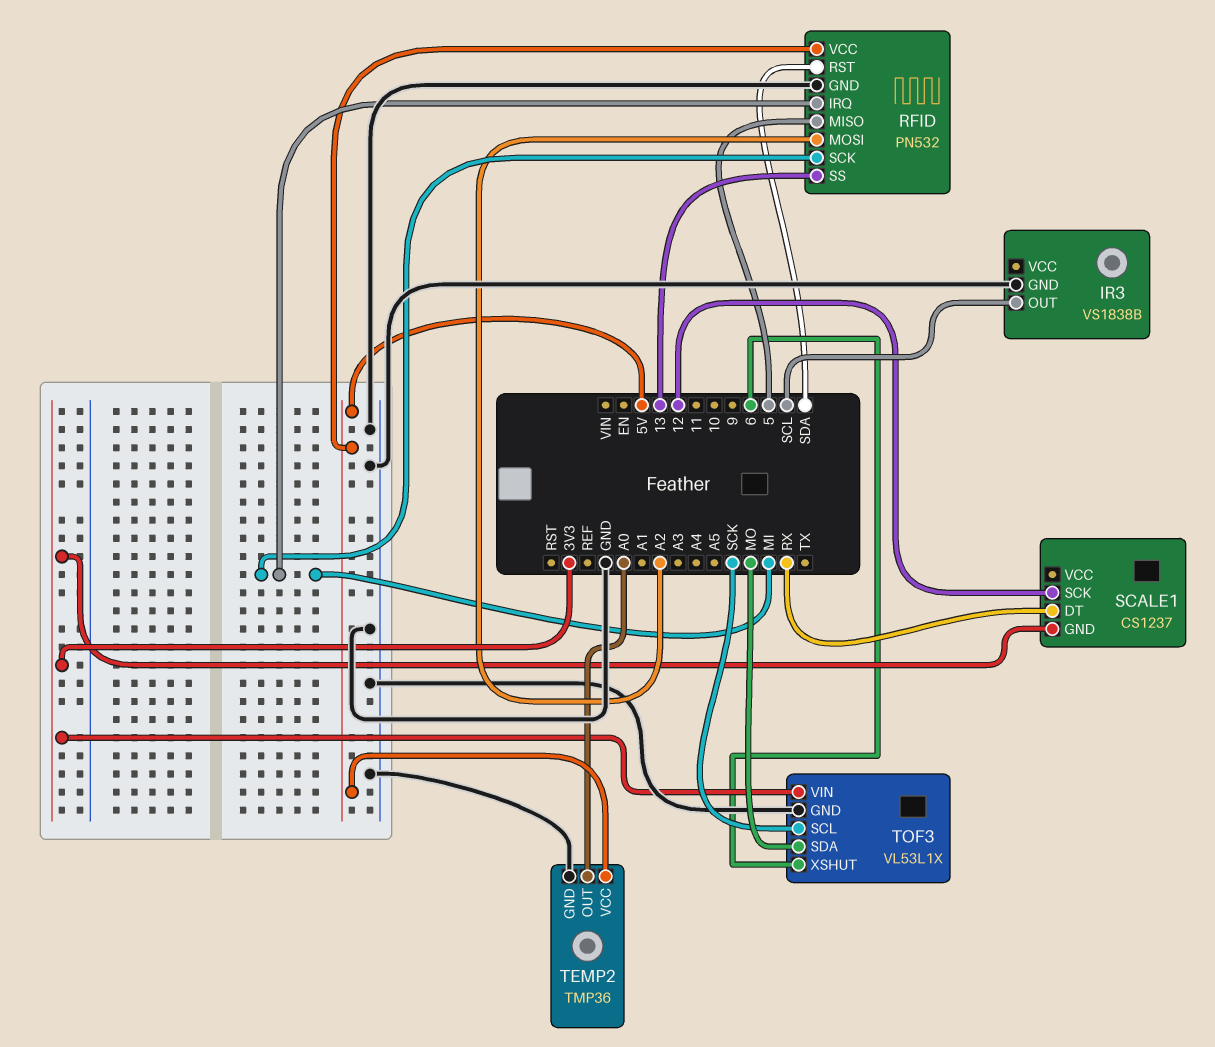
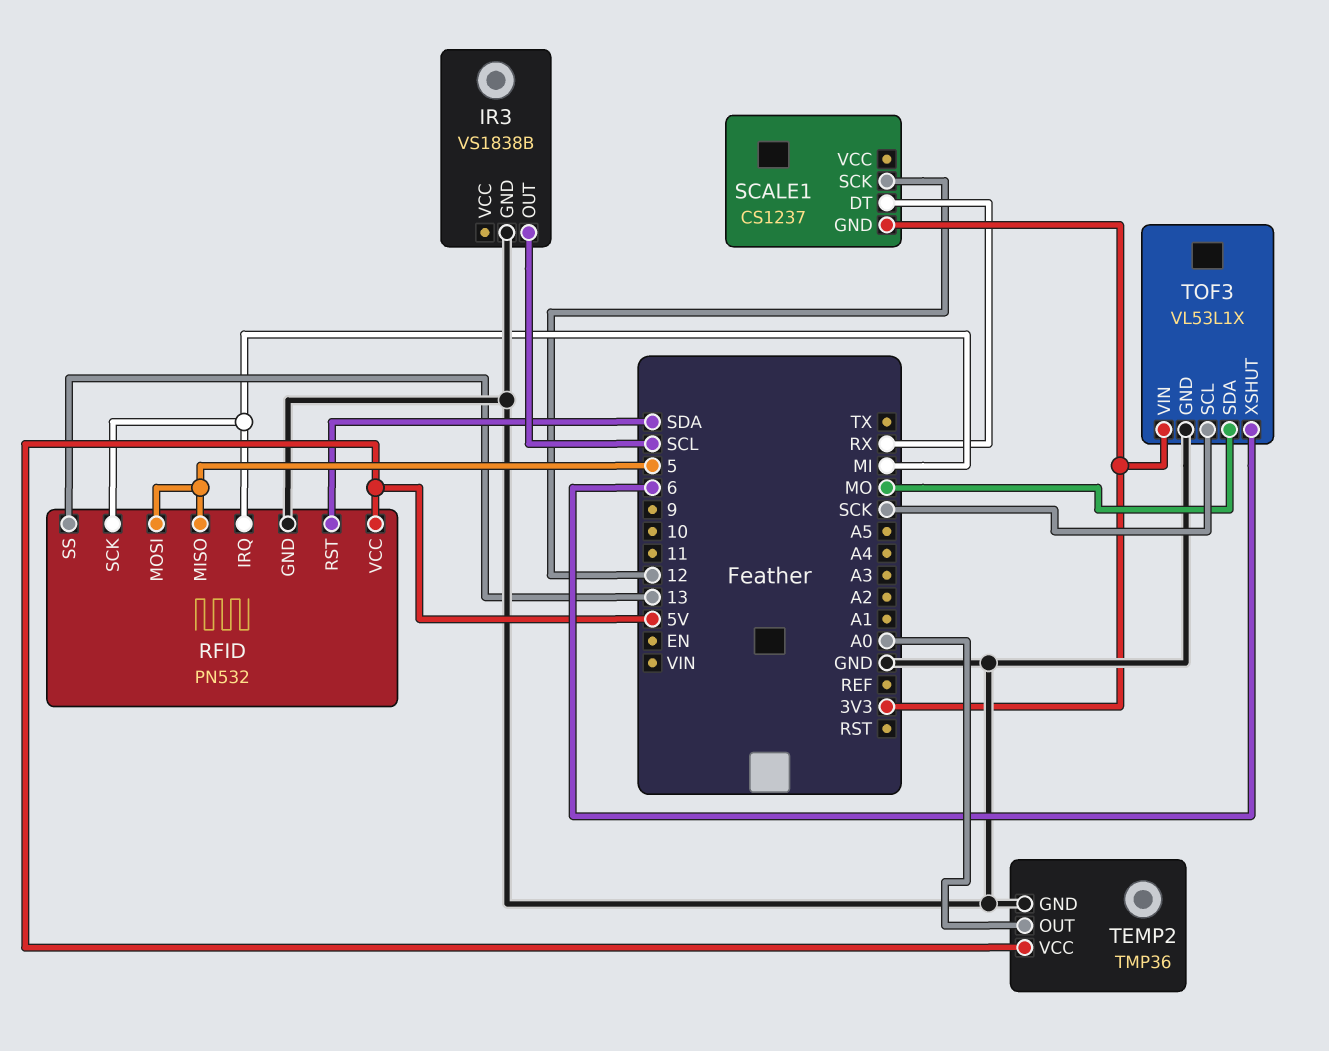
RFID pin MOSI: A2 -> 5

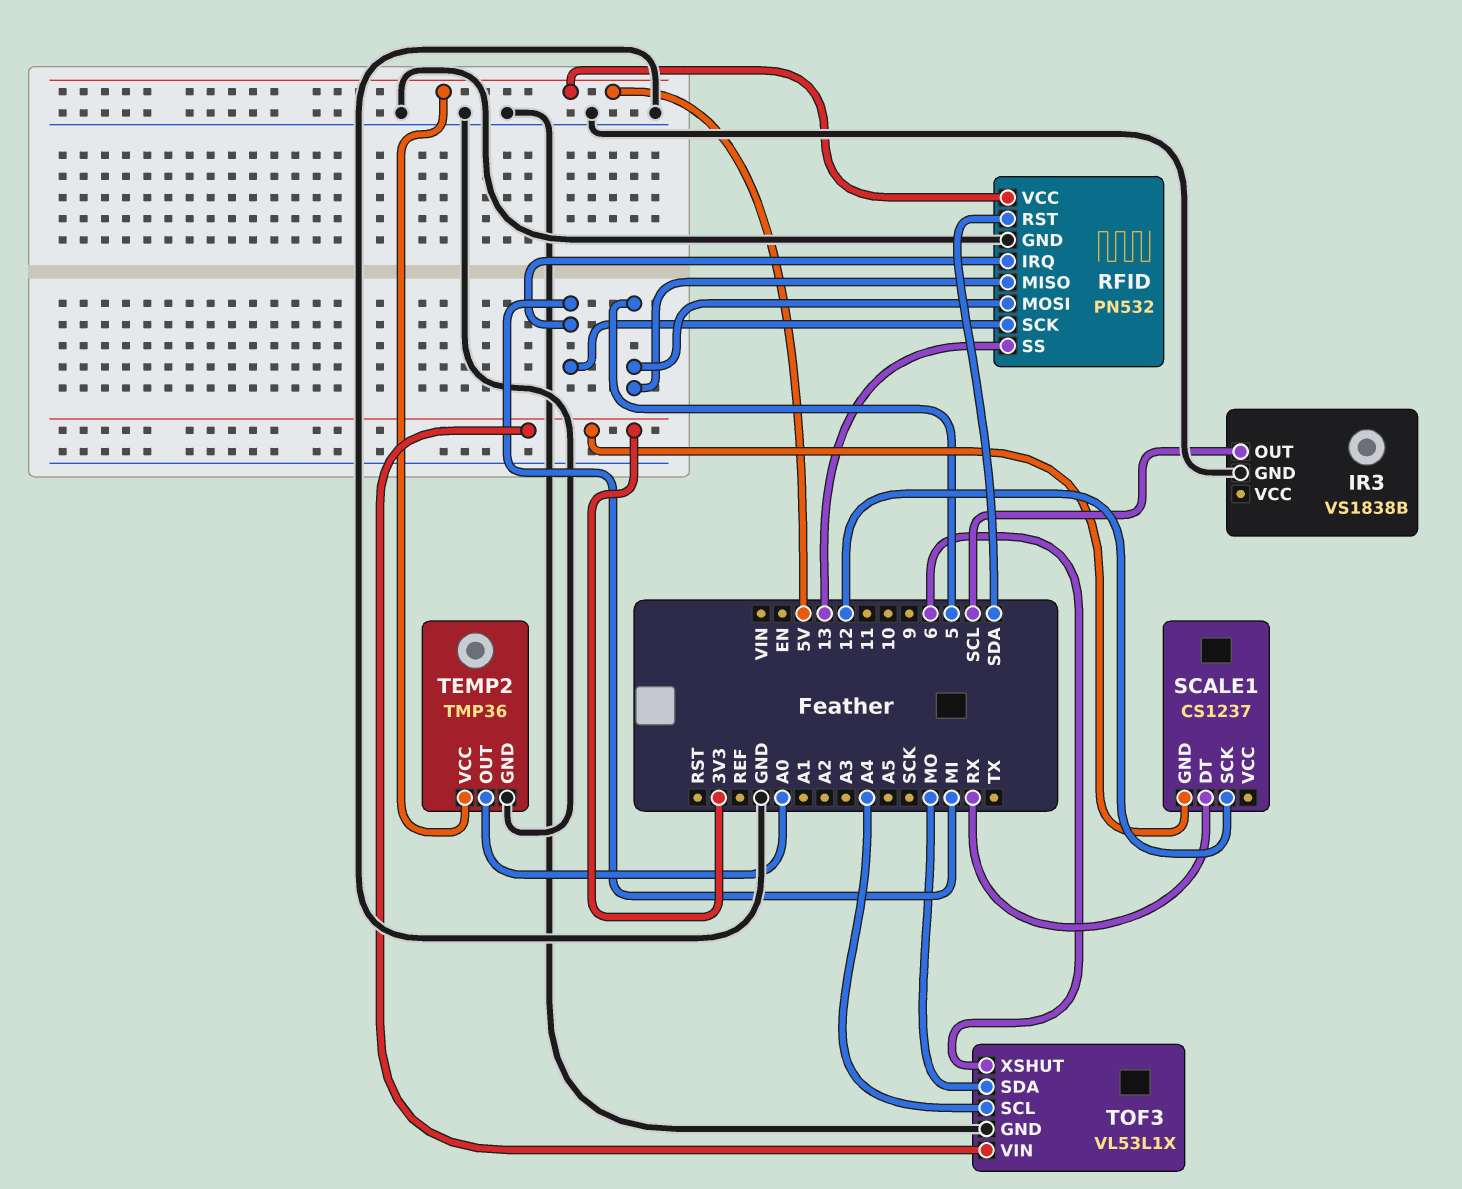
TOF3 pin SCL: SCK -> A4

